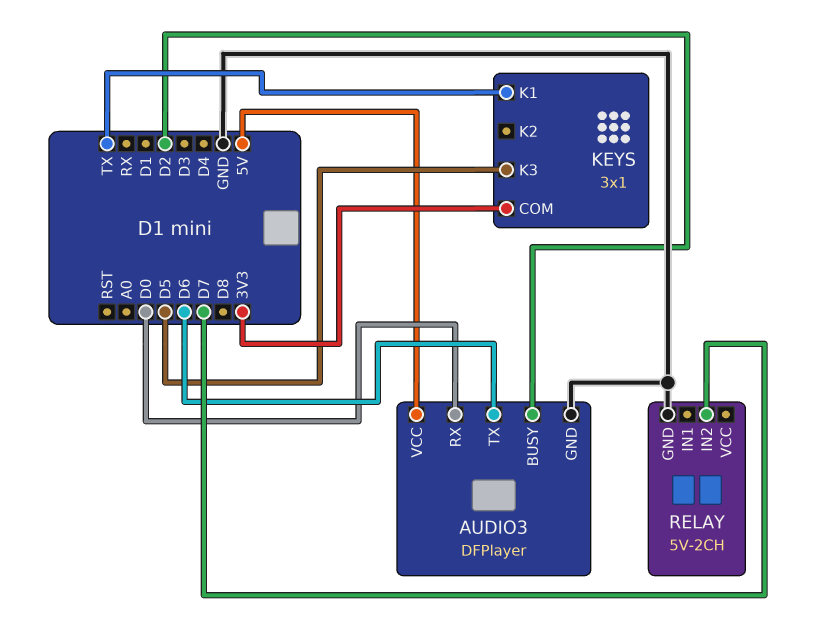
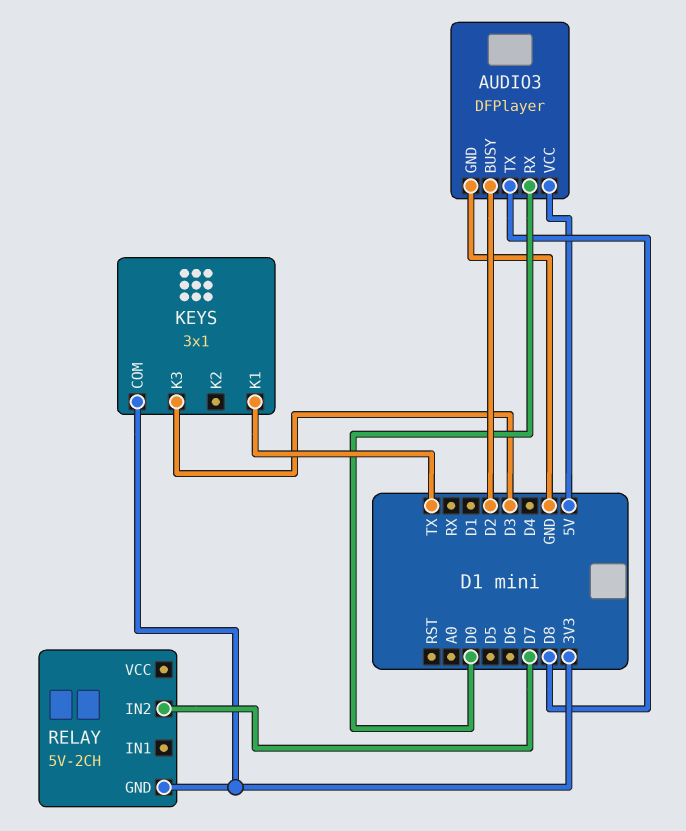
AUDIO3 pin TX: D6 -> D8
KEYS pin K3: D5 -> D3
RELAY pin GND: GND -> 3V3

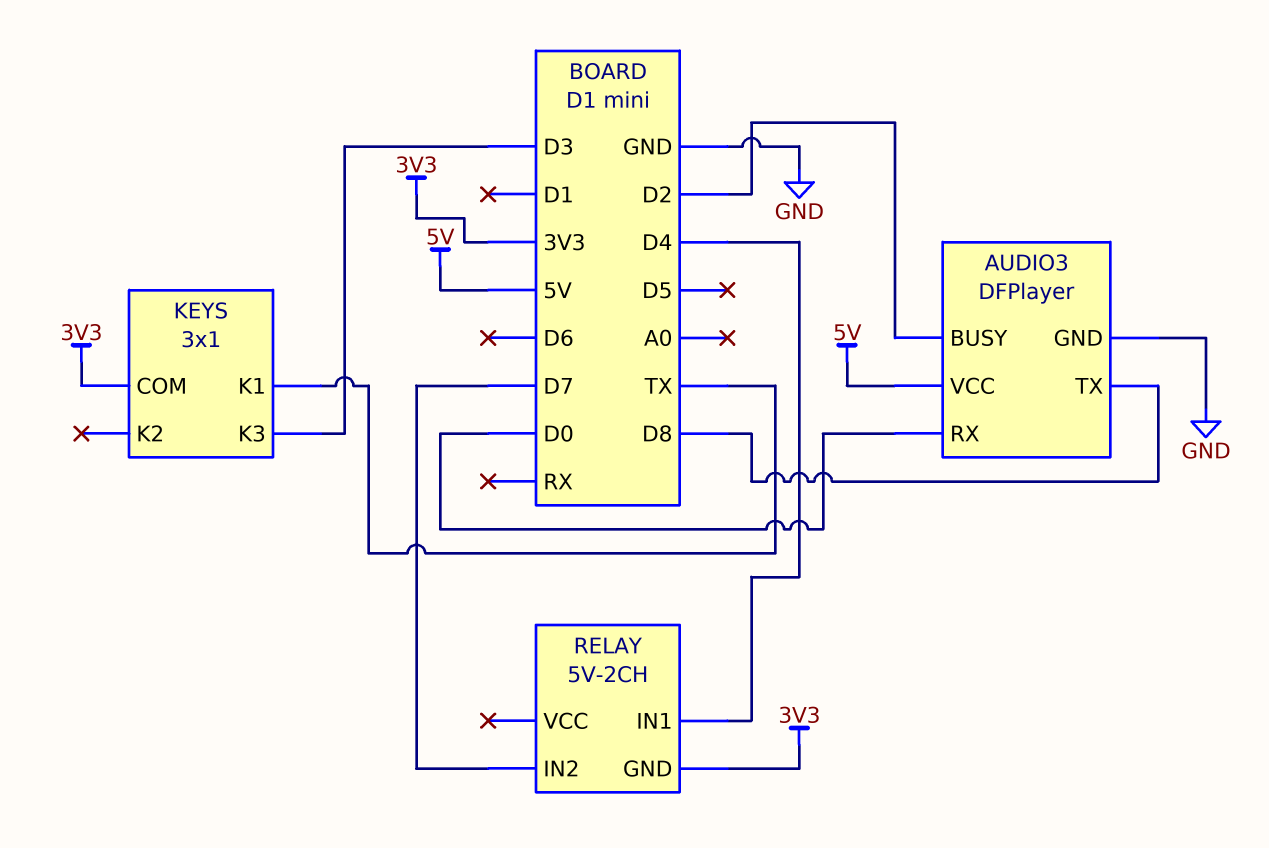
RELAY pin IN1: none -> D4

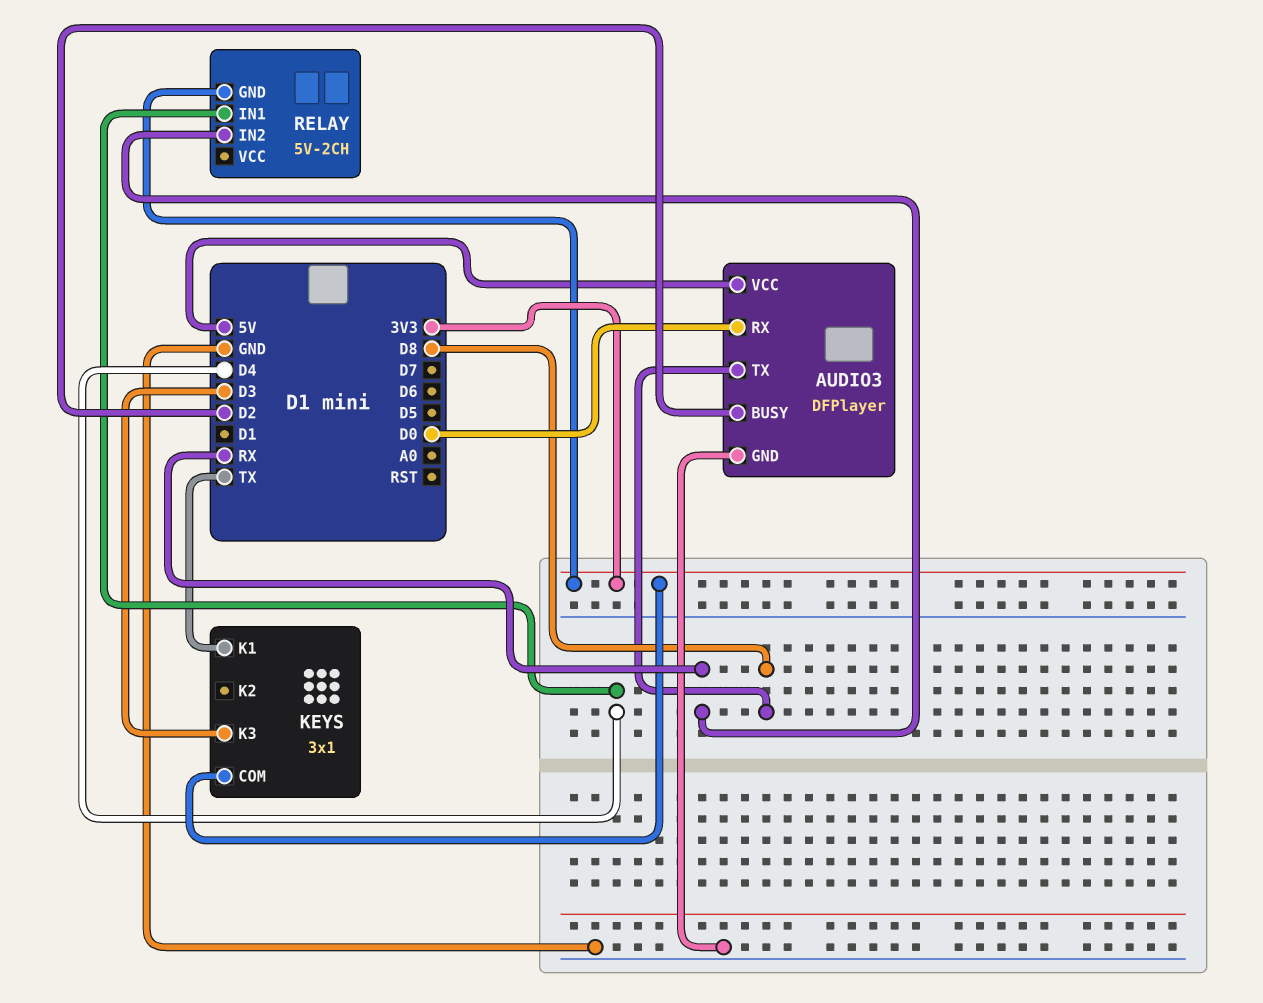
RELAY pin IN2: D7 -> RX

